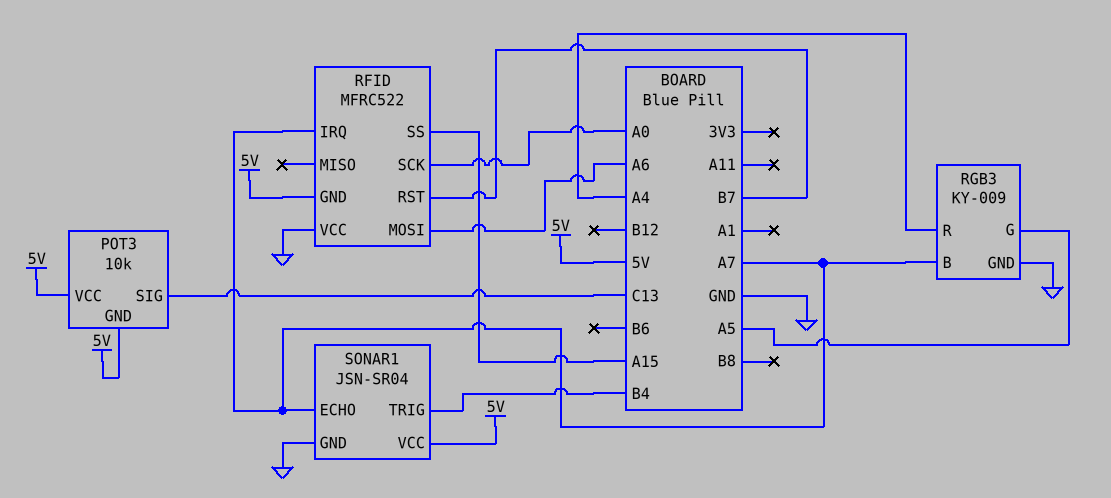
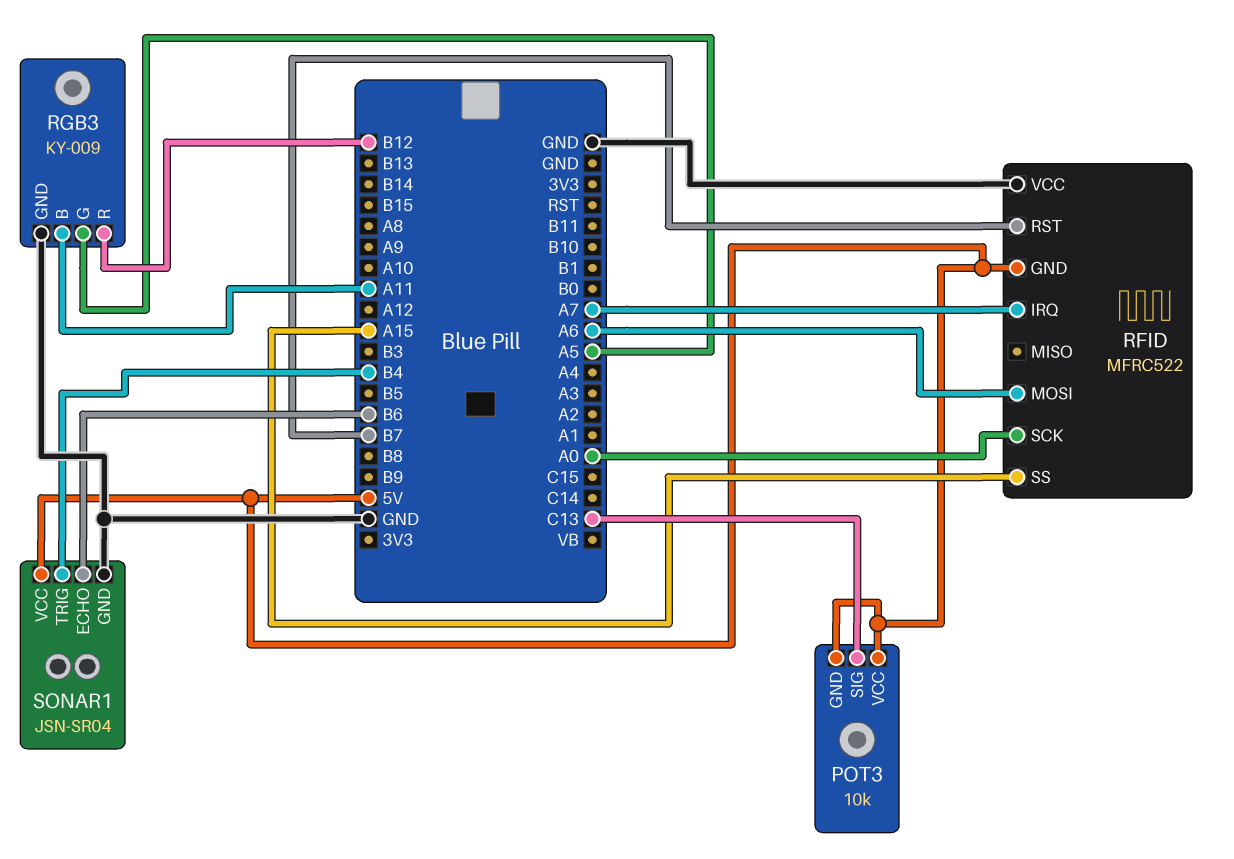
RGB3 pin B: A7 -> A11
RGB3 pin R: A4 -> B12
SONAR1 pin ECHO: A7 -> B6

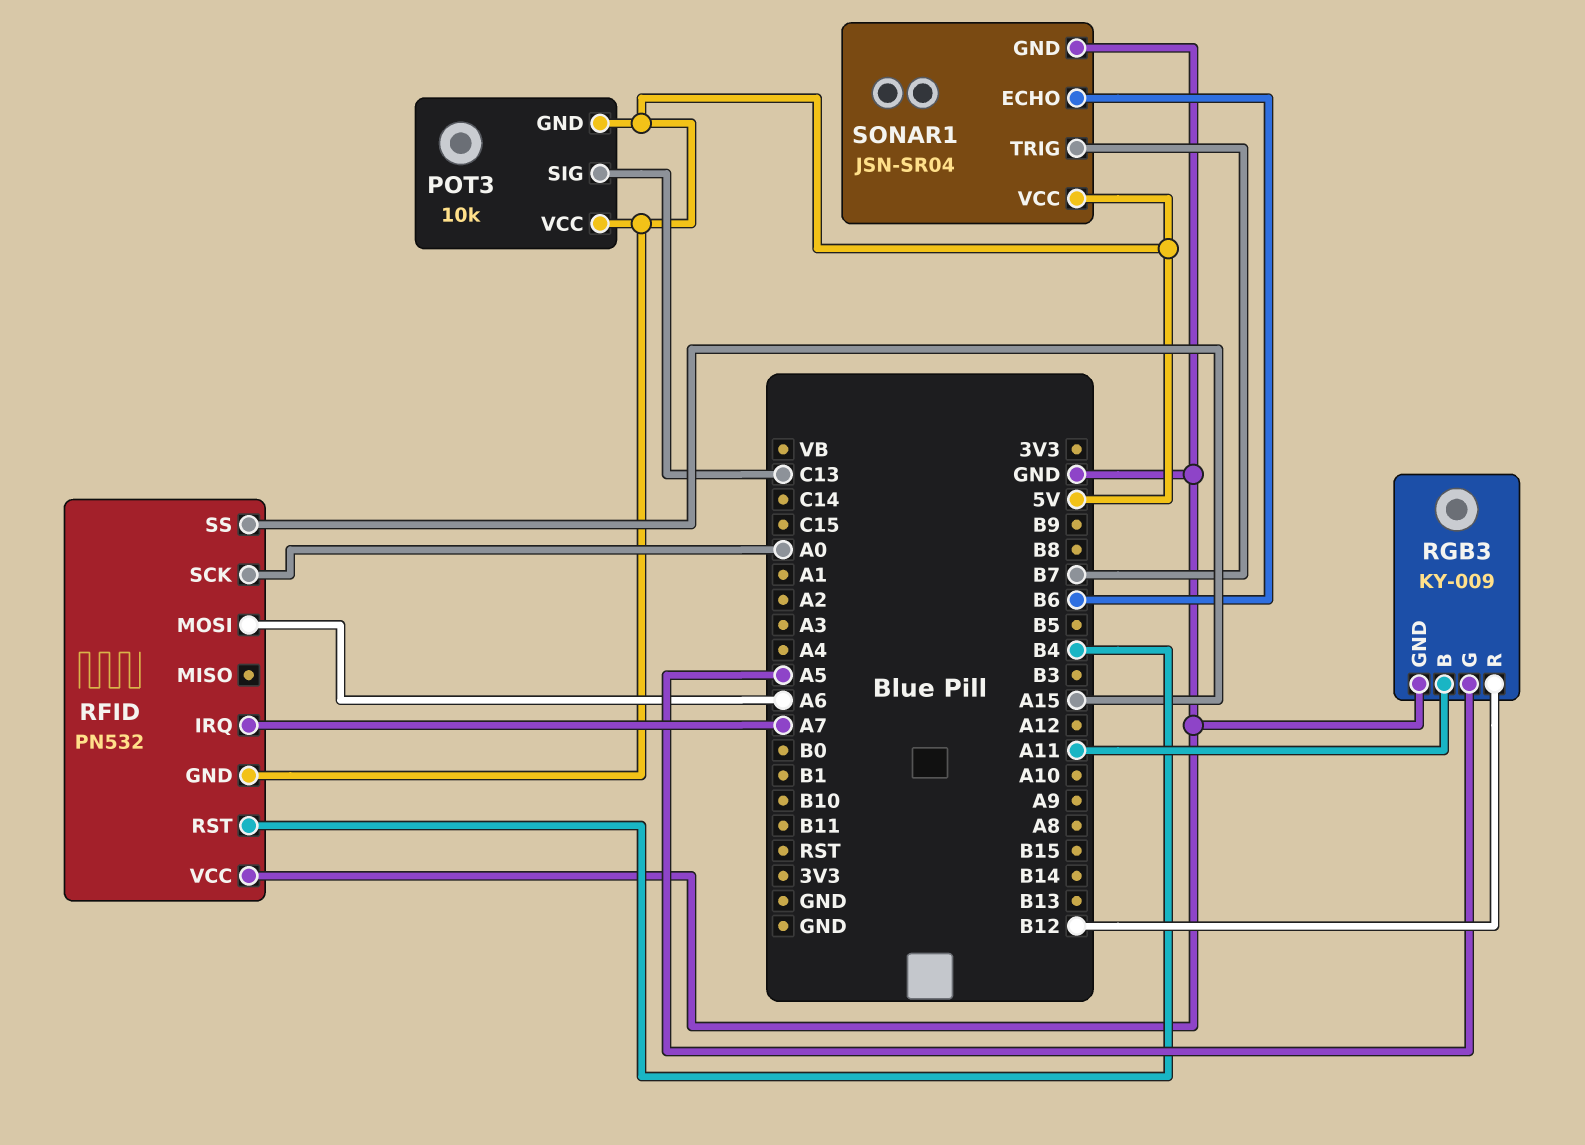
RFID: MFRC522 -> PN532
RFID pin RST: B7 -> B4
SONAR1 pin TRIG: B4 -> B7

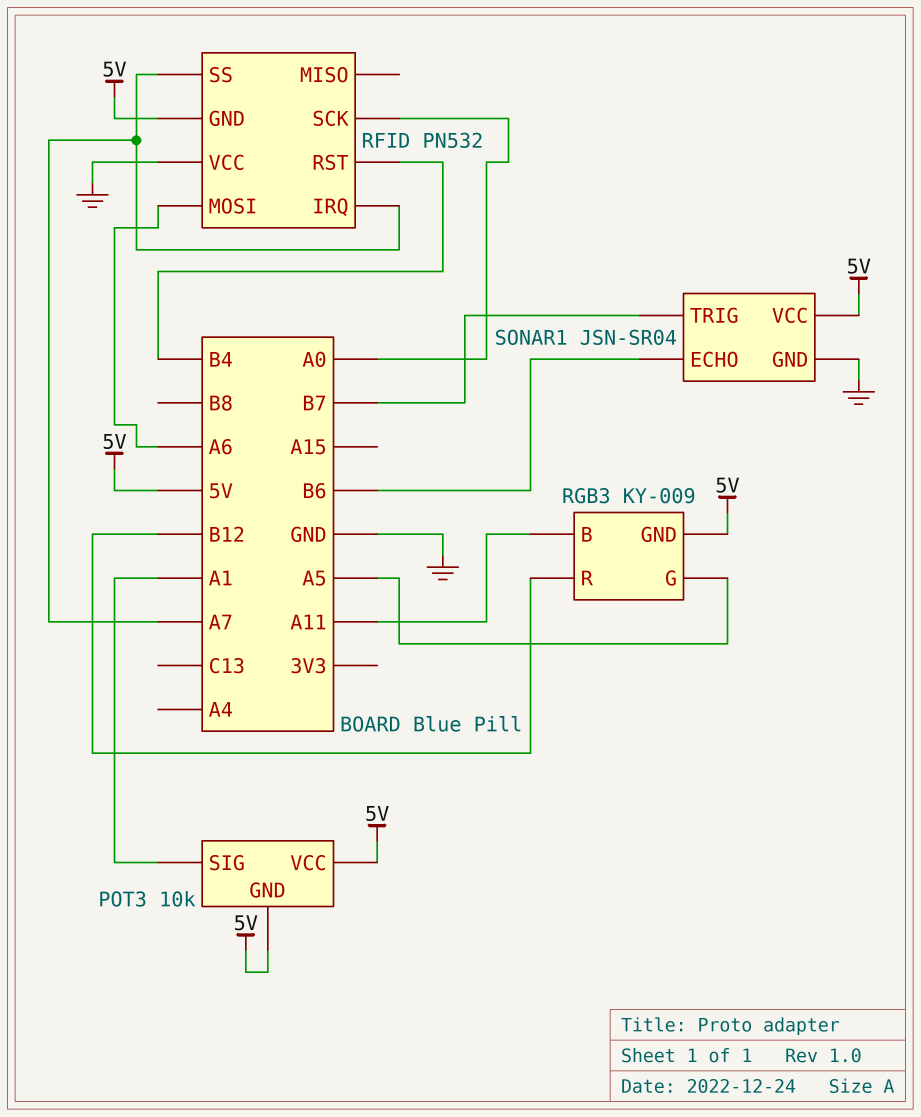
POT3 pin SIG: C13 -> A1
RFID pin SS: A15 -> A7
RGB3 pin GND: GND -> 5V

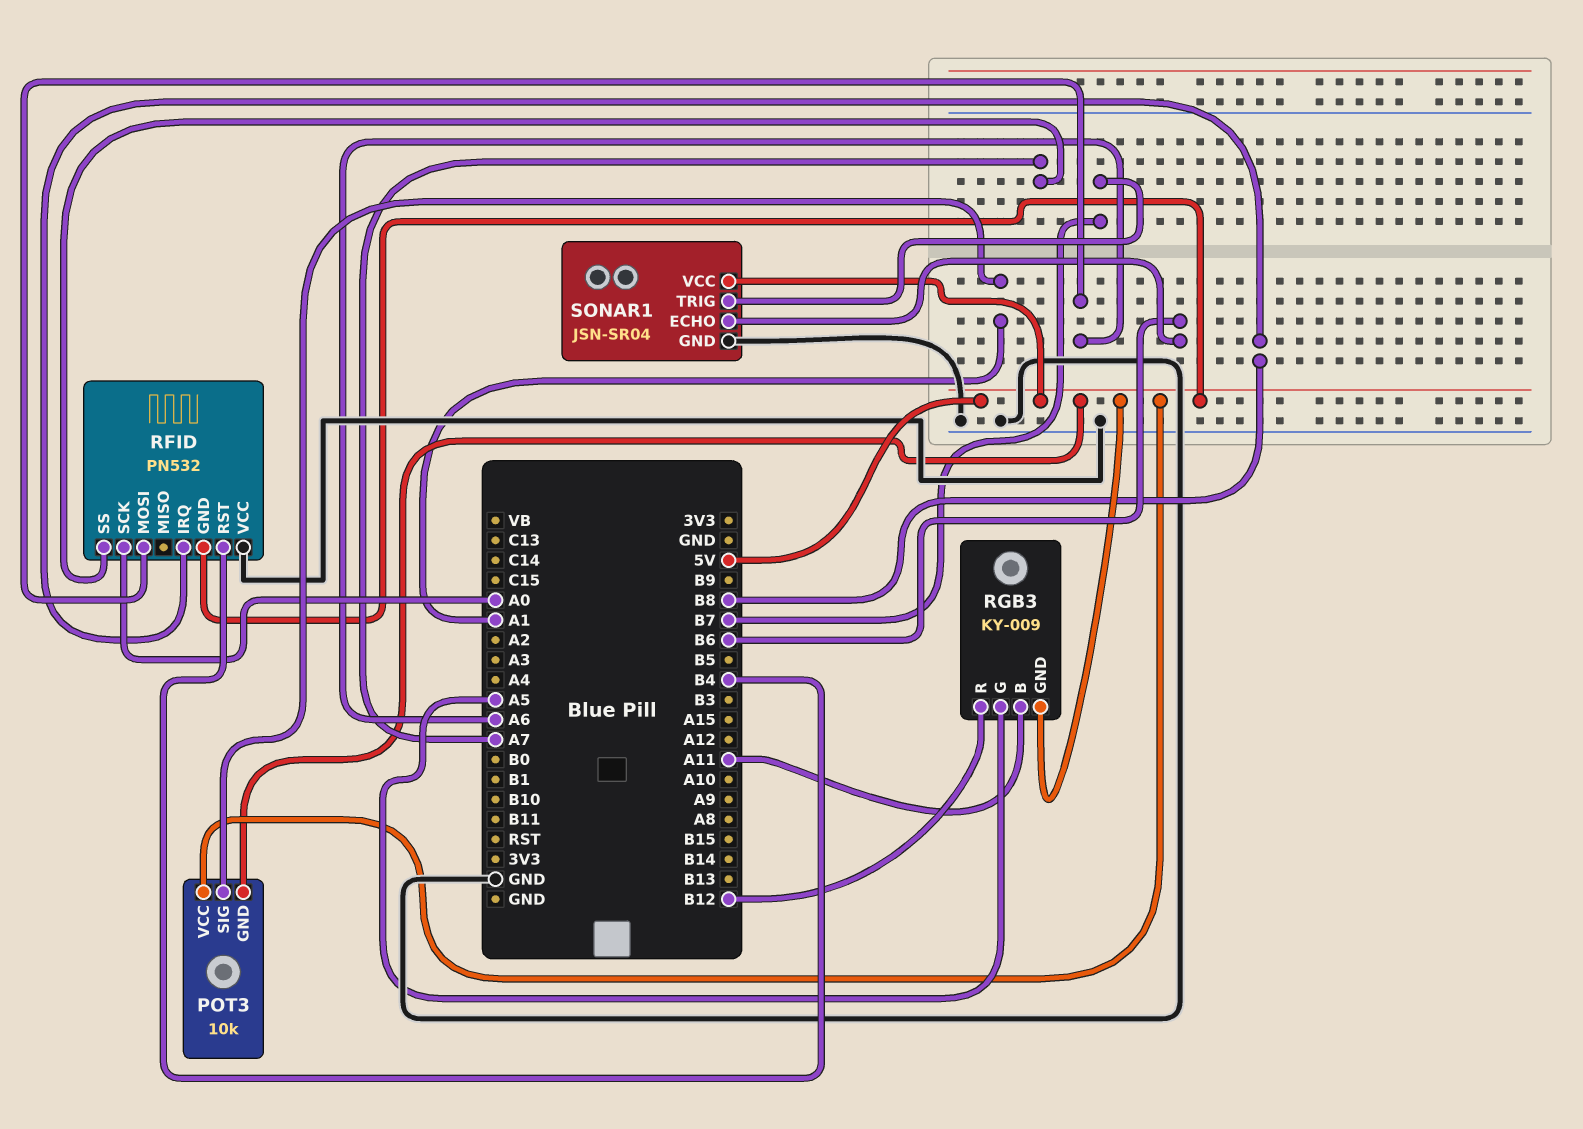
RFID pin IRQ: A7 -> B8

